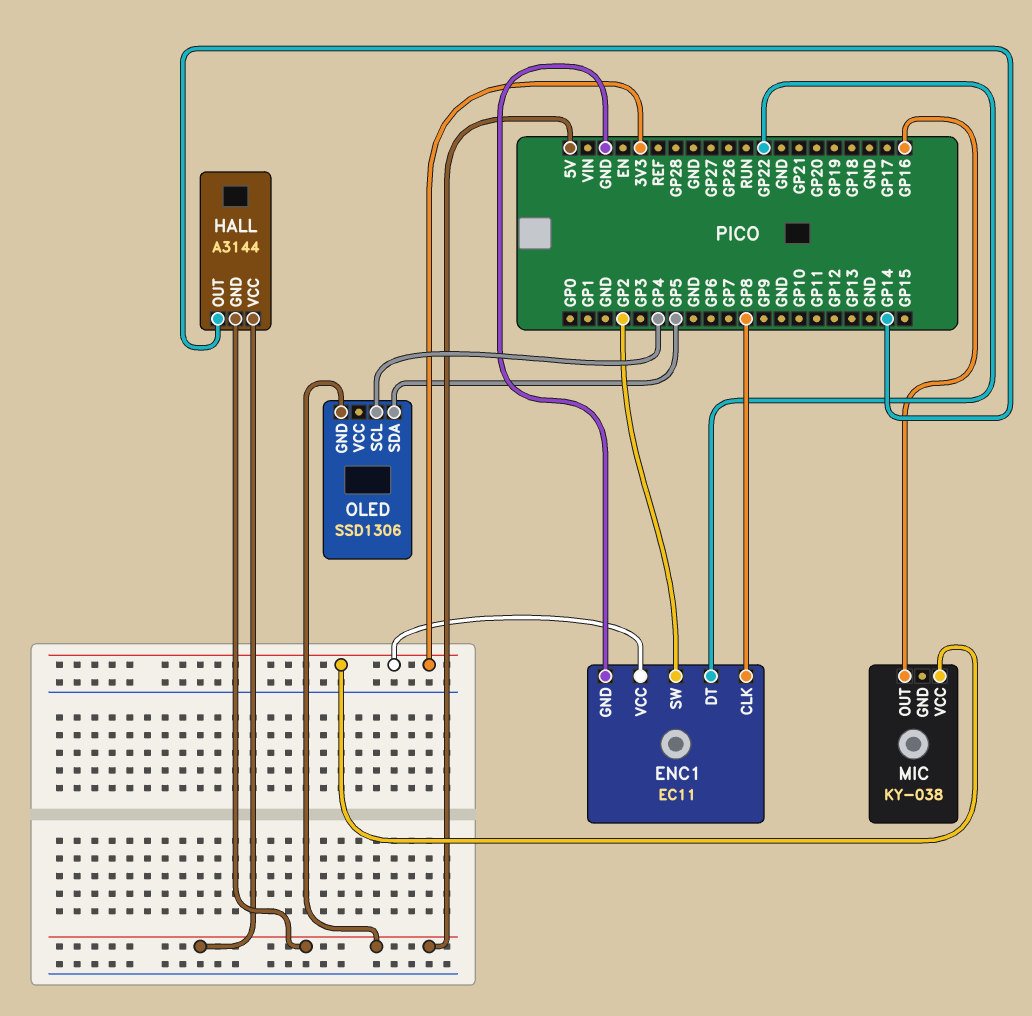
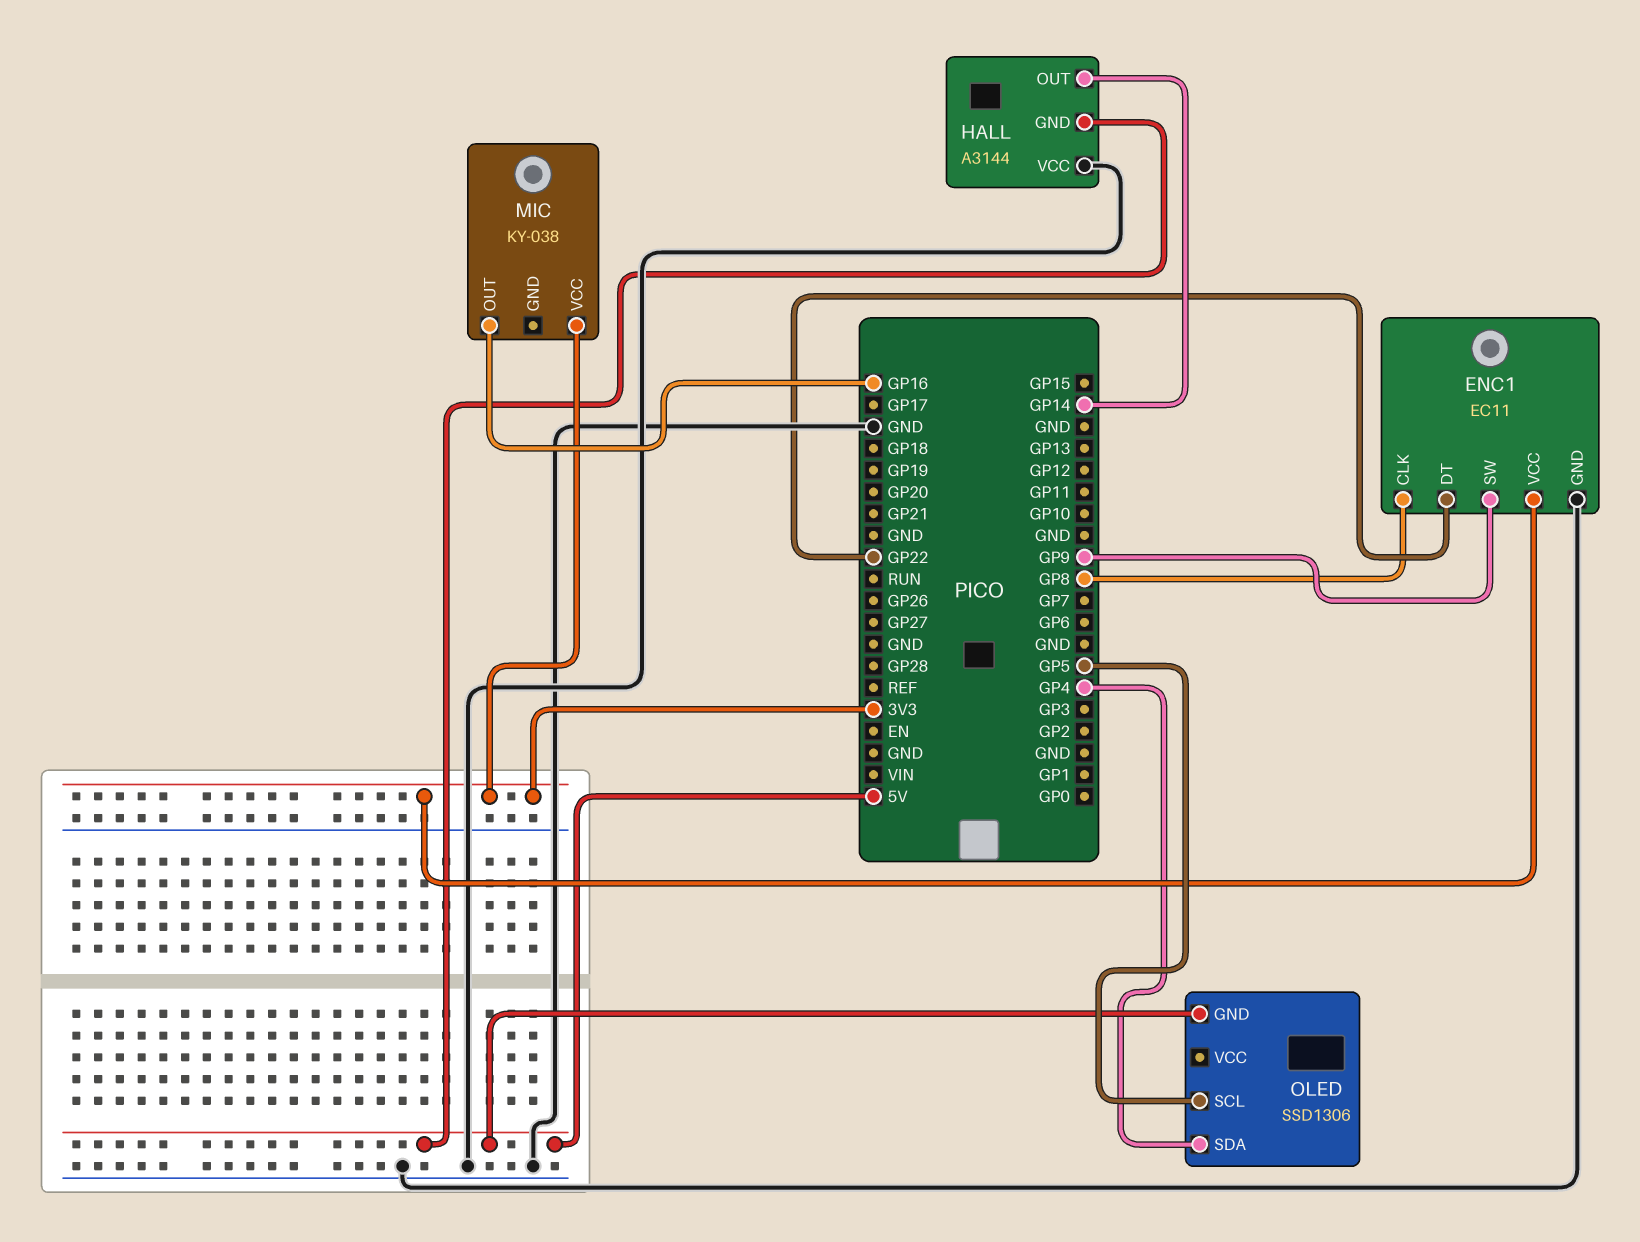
ENC1 pin SW: GP2 -> GP9
HALL pin VCC: 5V -> GND
OLED pin SCL: GP4 -> GP5
OLED pin SDA: GP5 -> GP4

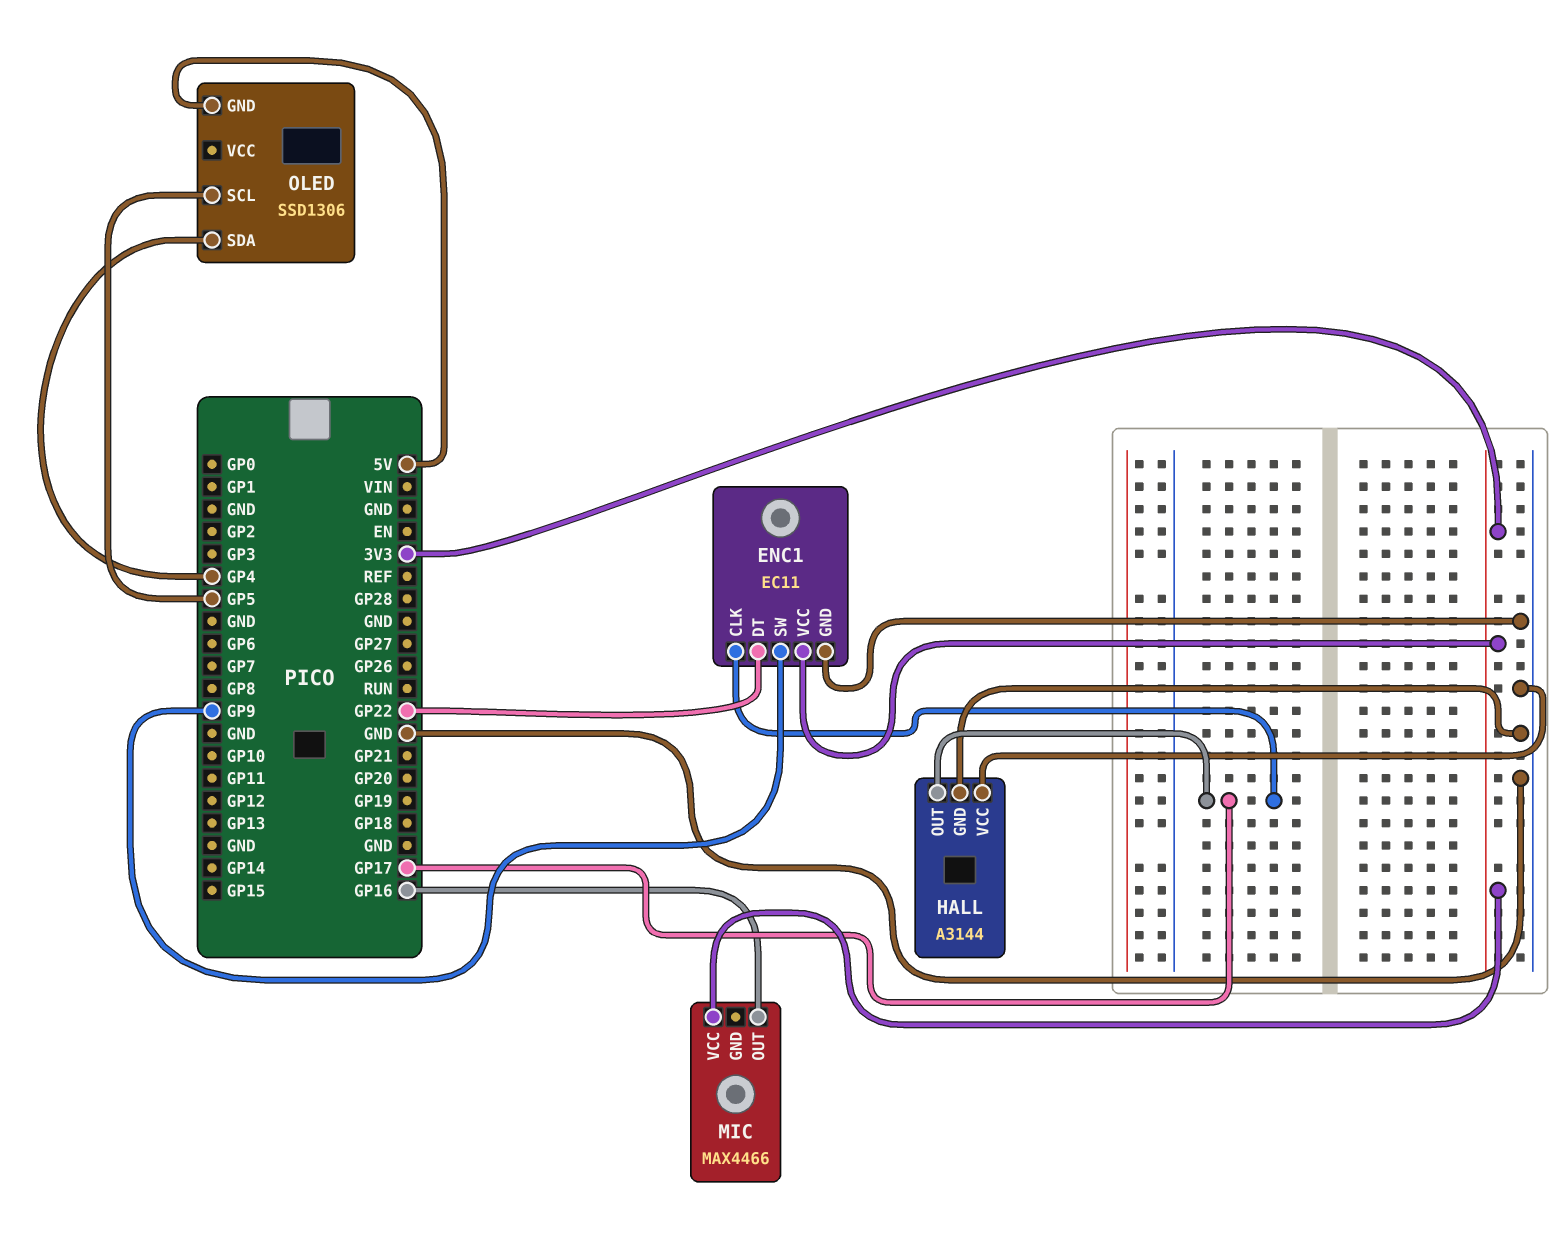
ENC1 pin CLK: GP8 -> GP17
HALL pin GND: 5V -> GND
HALL pin OUT: GP14 -> GP17
MIC: KY-038 -> MAX4466

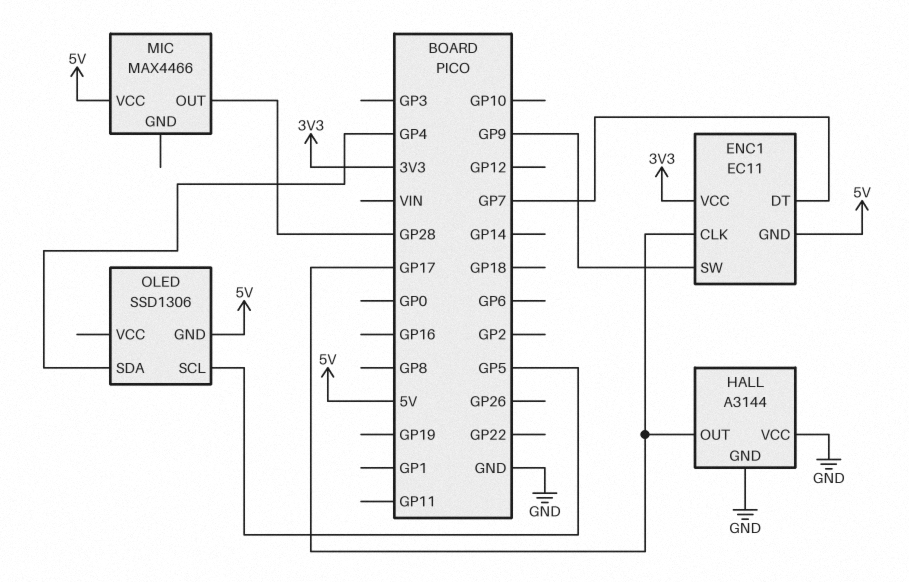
ENC1 pin DT: GP22 -> GP7
ENC1 pin GND: GND -> 5V
MIC pin OUT: GP16 -> GP28
MIC pin VCC: 3V3 -> 5V

